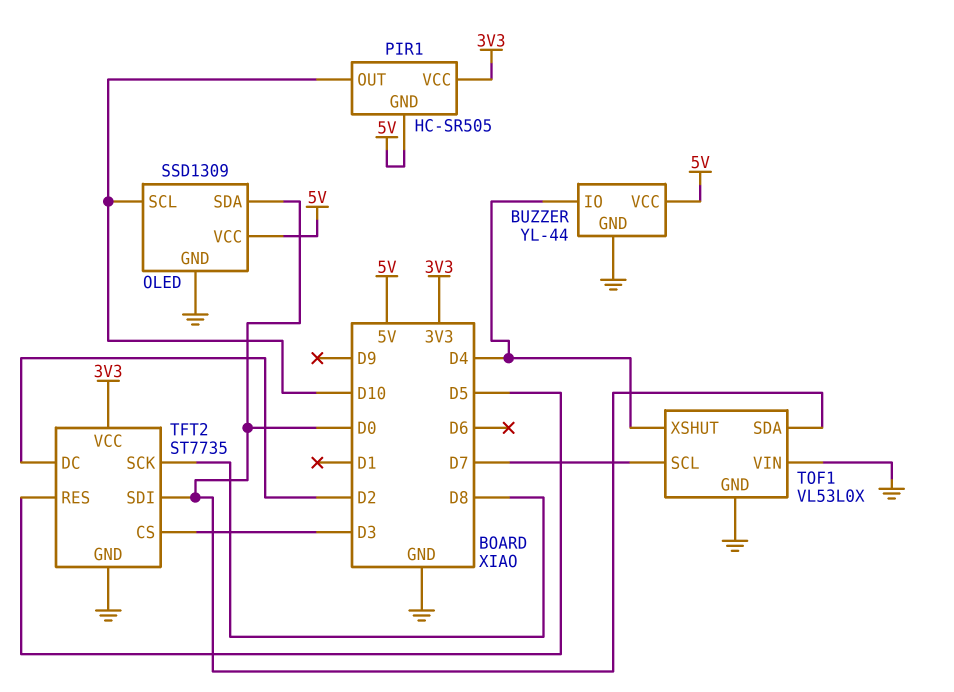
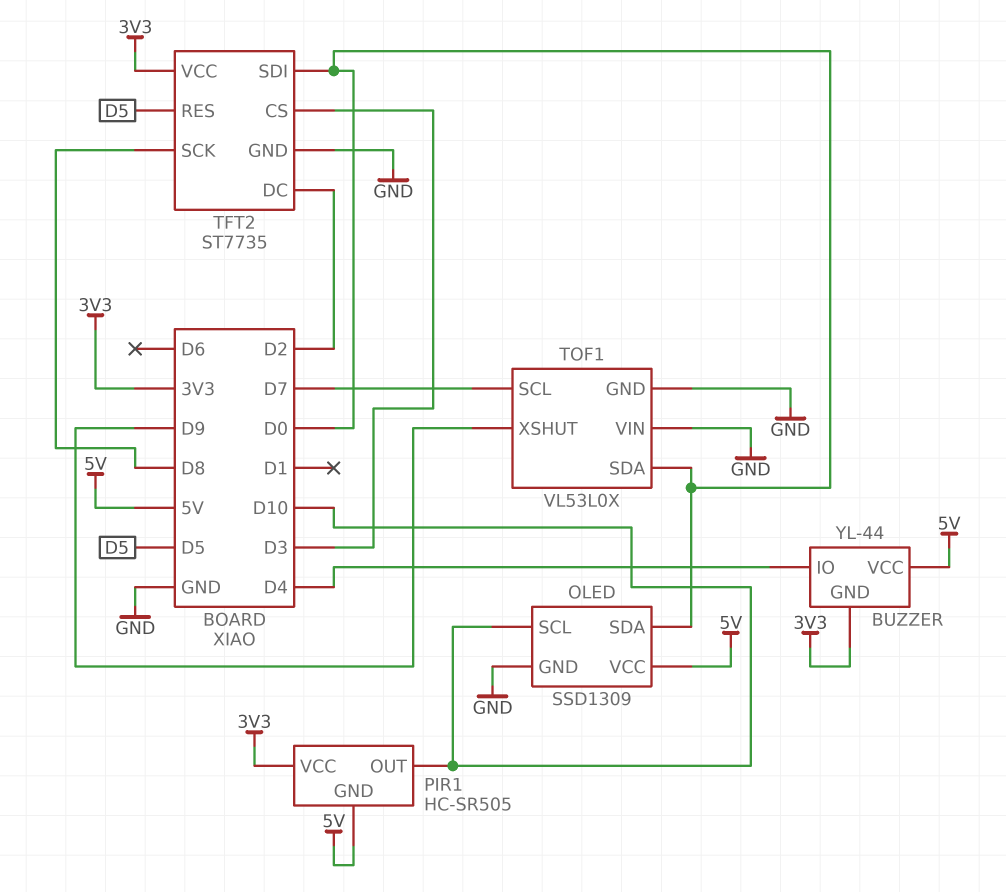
BUZZER pin GND: GND -> 3V3
TOF1 pin XSHUT: D4 -> D9

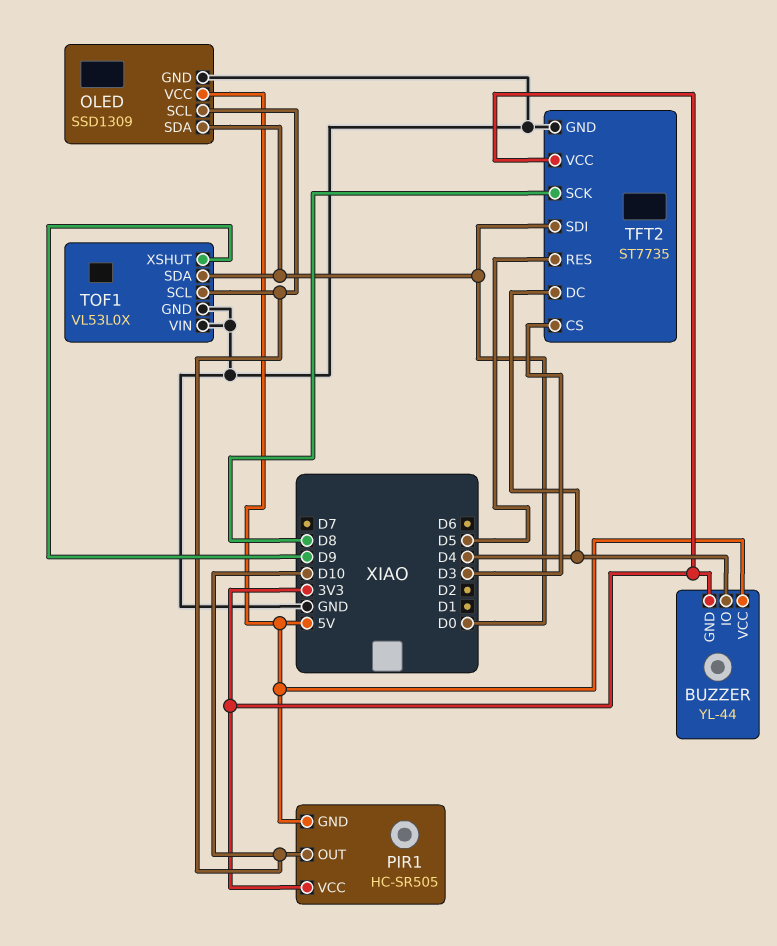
TFT2 pin DC: D2 -> D4
TOF1 pin SCL: D7 -> D10

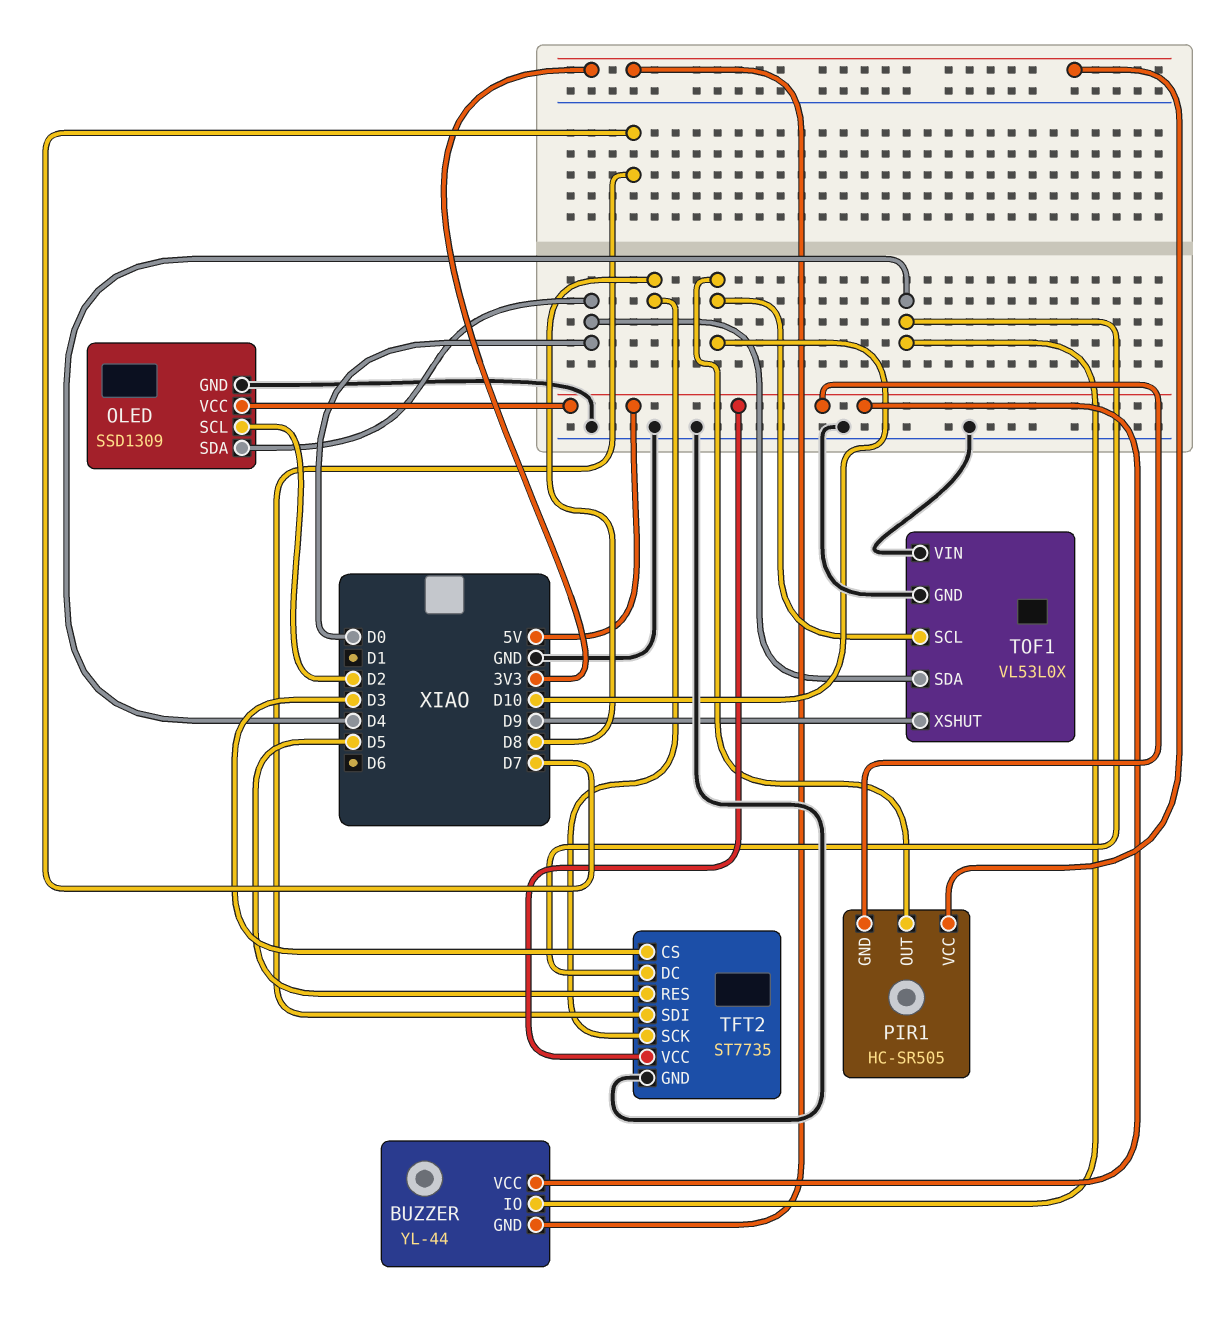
OLED pin SCL: D10 -> D2
TFT2 pin SDI: D0 -> D7
TFT2 pin VCC: 3V3 -> 5V

